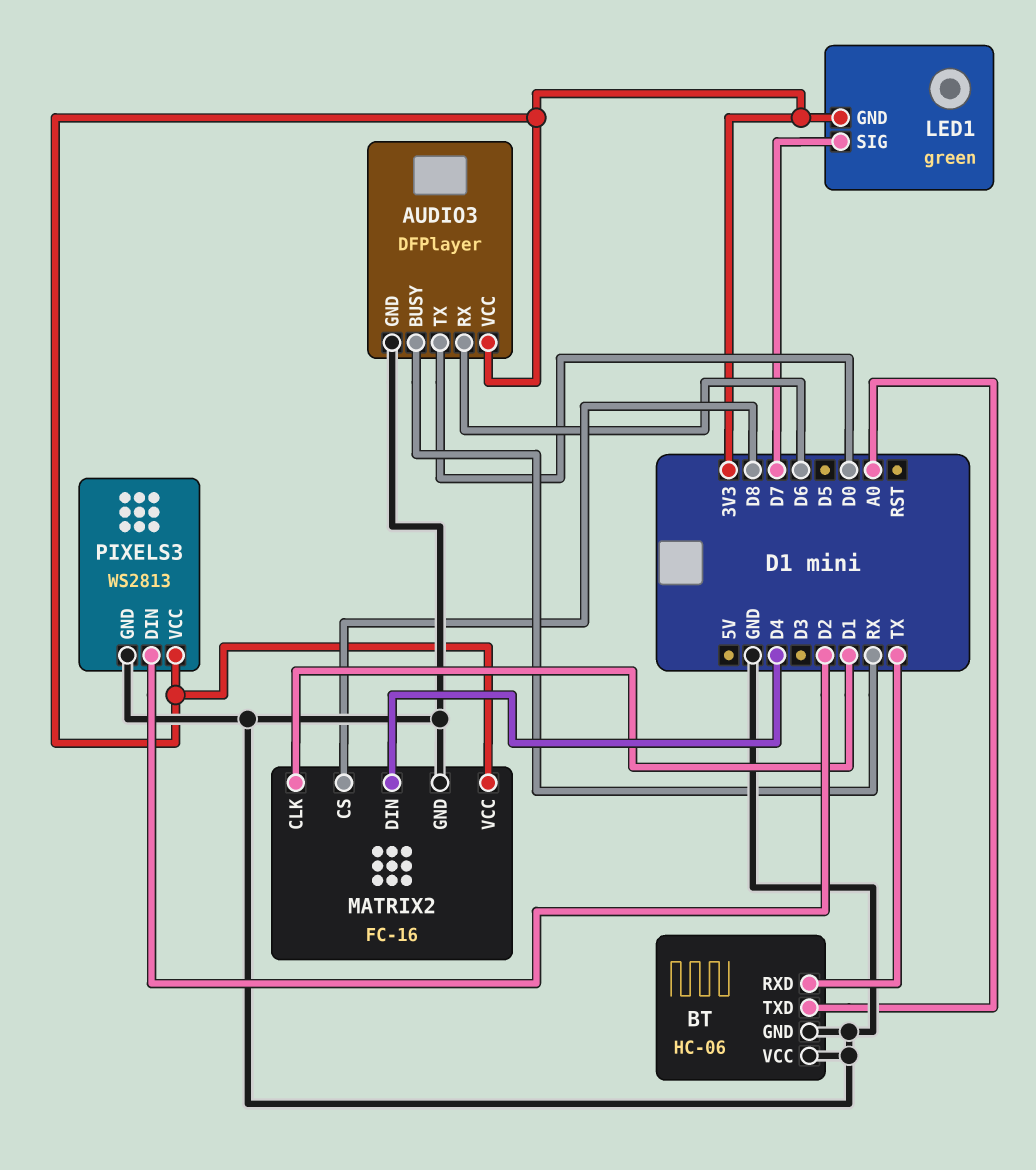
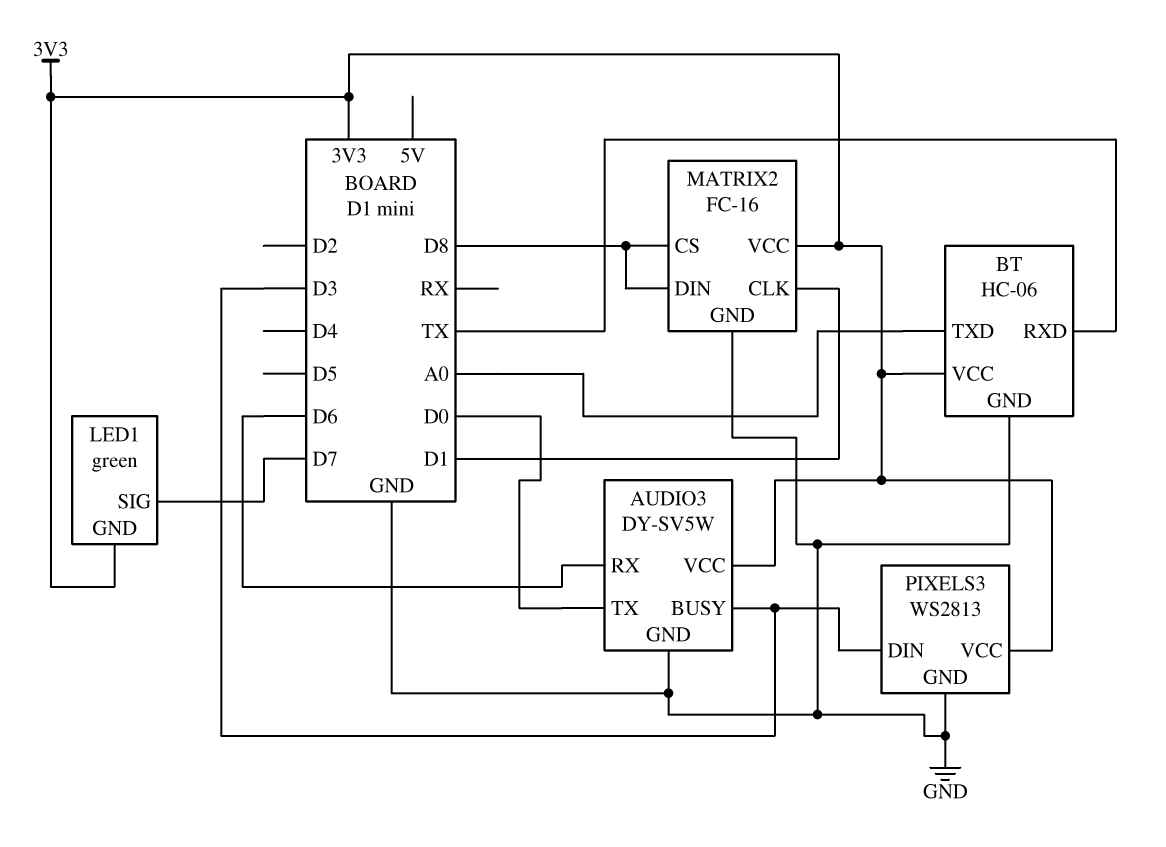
AUDIO3: DFPlayer -> DY-SV5W
AUDIO3 pin BUSY: RX -> D3
BT pin VCC: GND -> 3V3
MATRIX2 pin DIN: D4 -> D8
PIXELS3 pin DIN: D2 -> D3

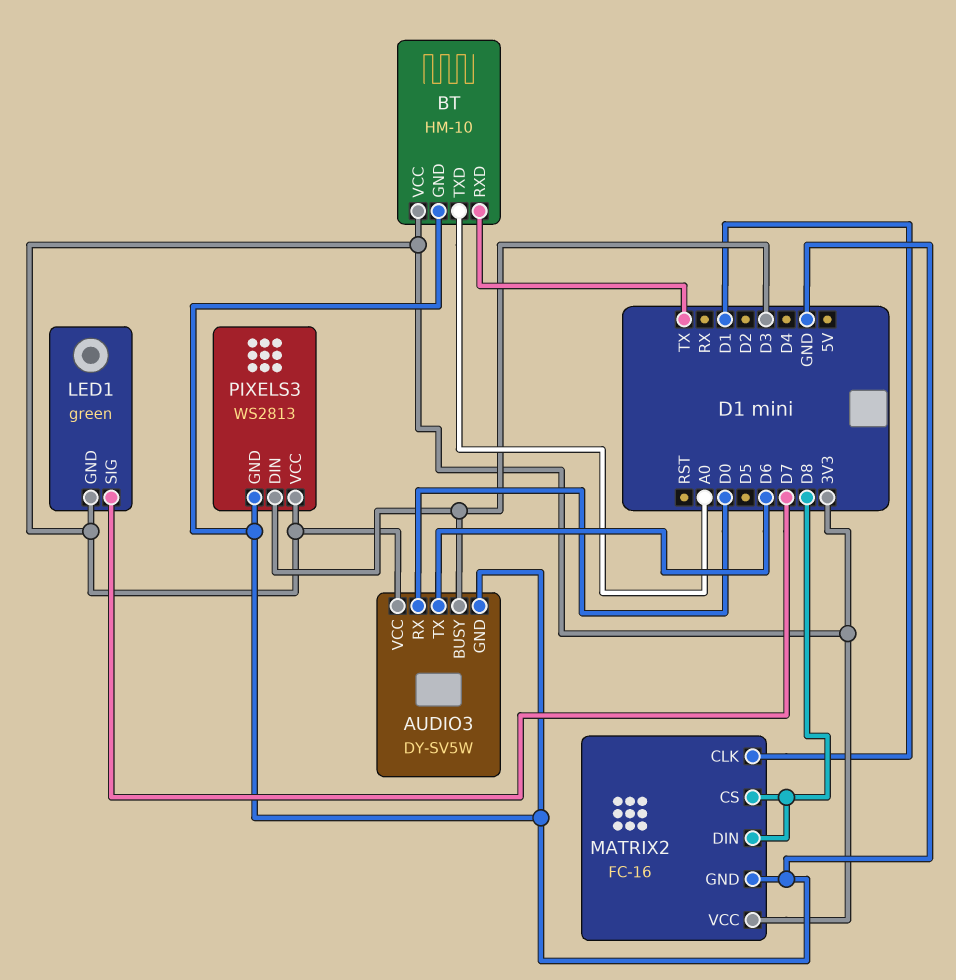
AUDIO3 pin RX: D6 -> D0
AUDIO3 pin TX: D0 -> D6
BT: HC-06 -> HM-10

